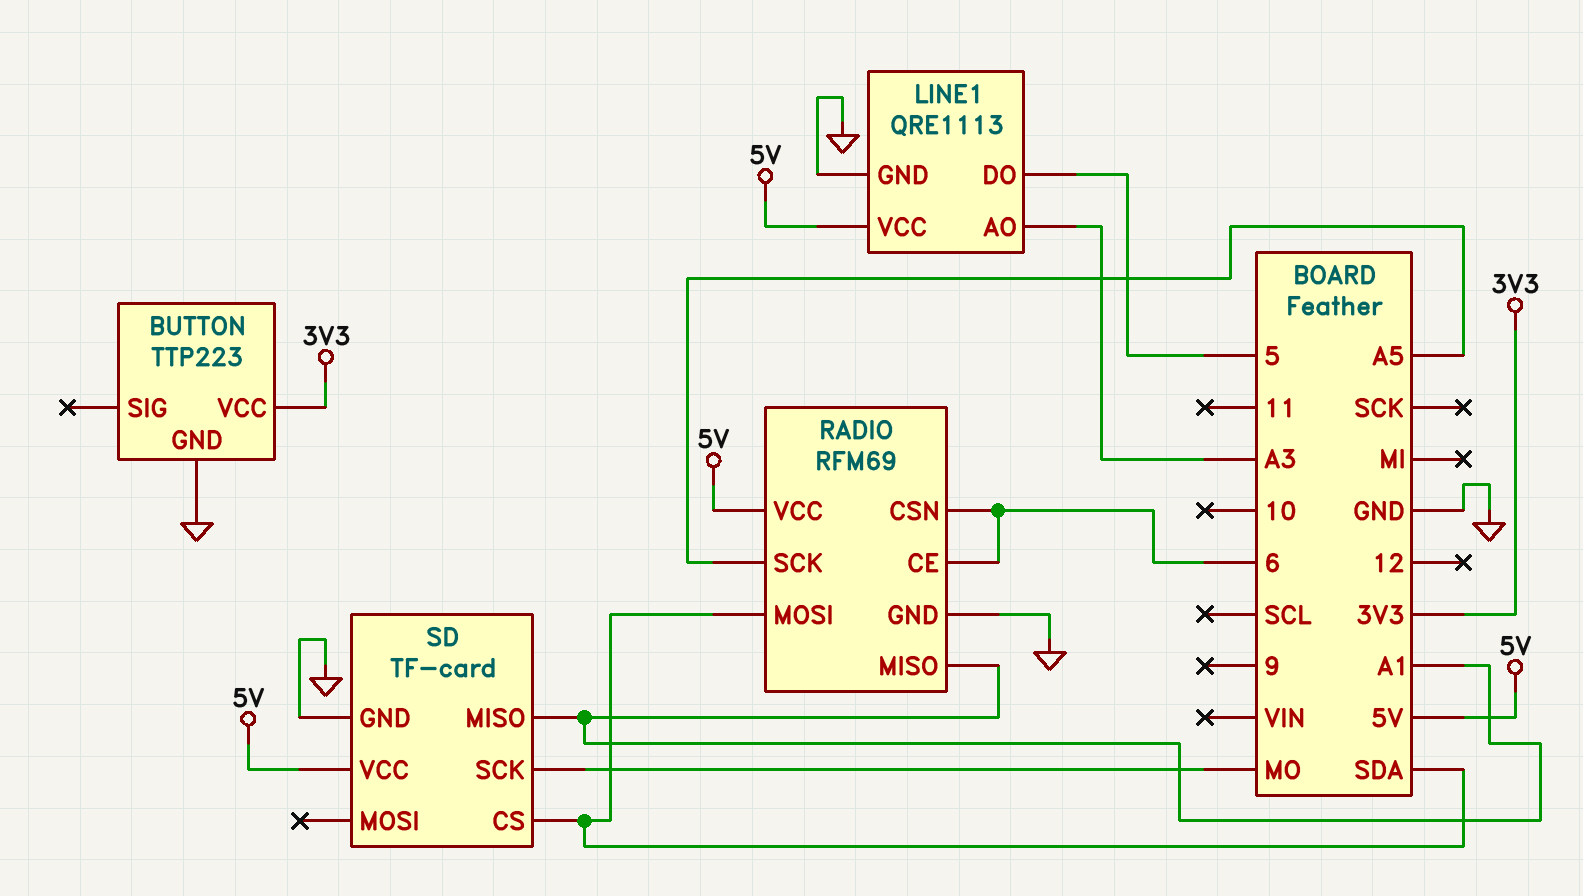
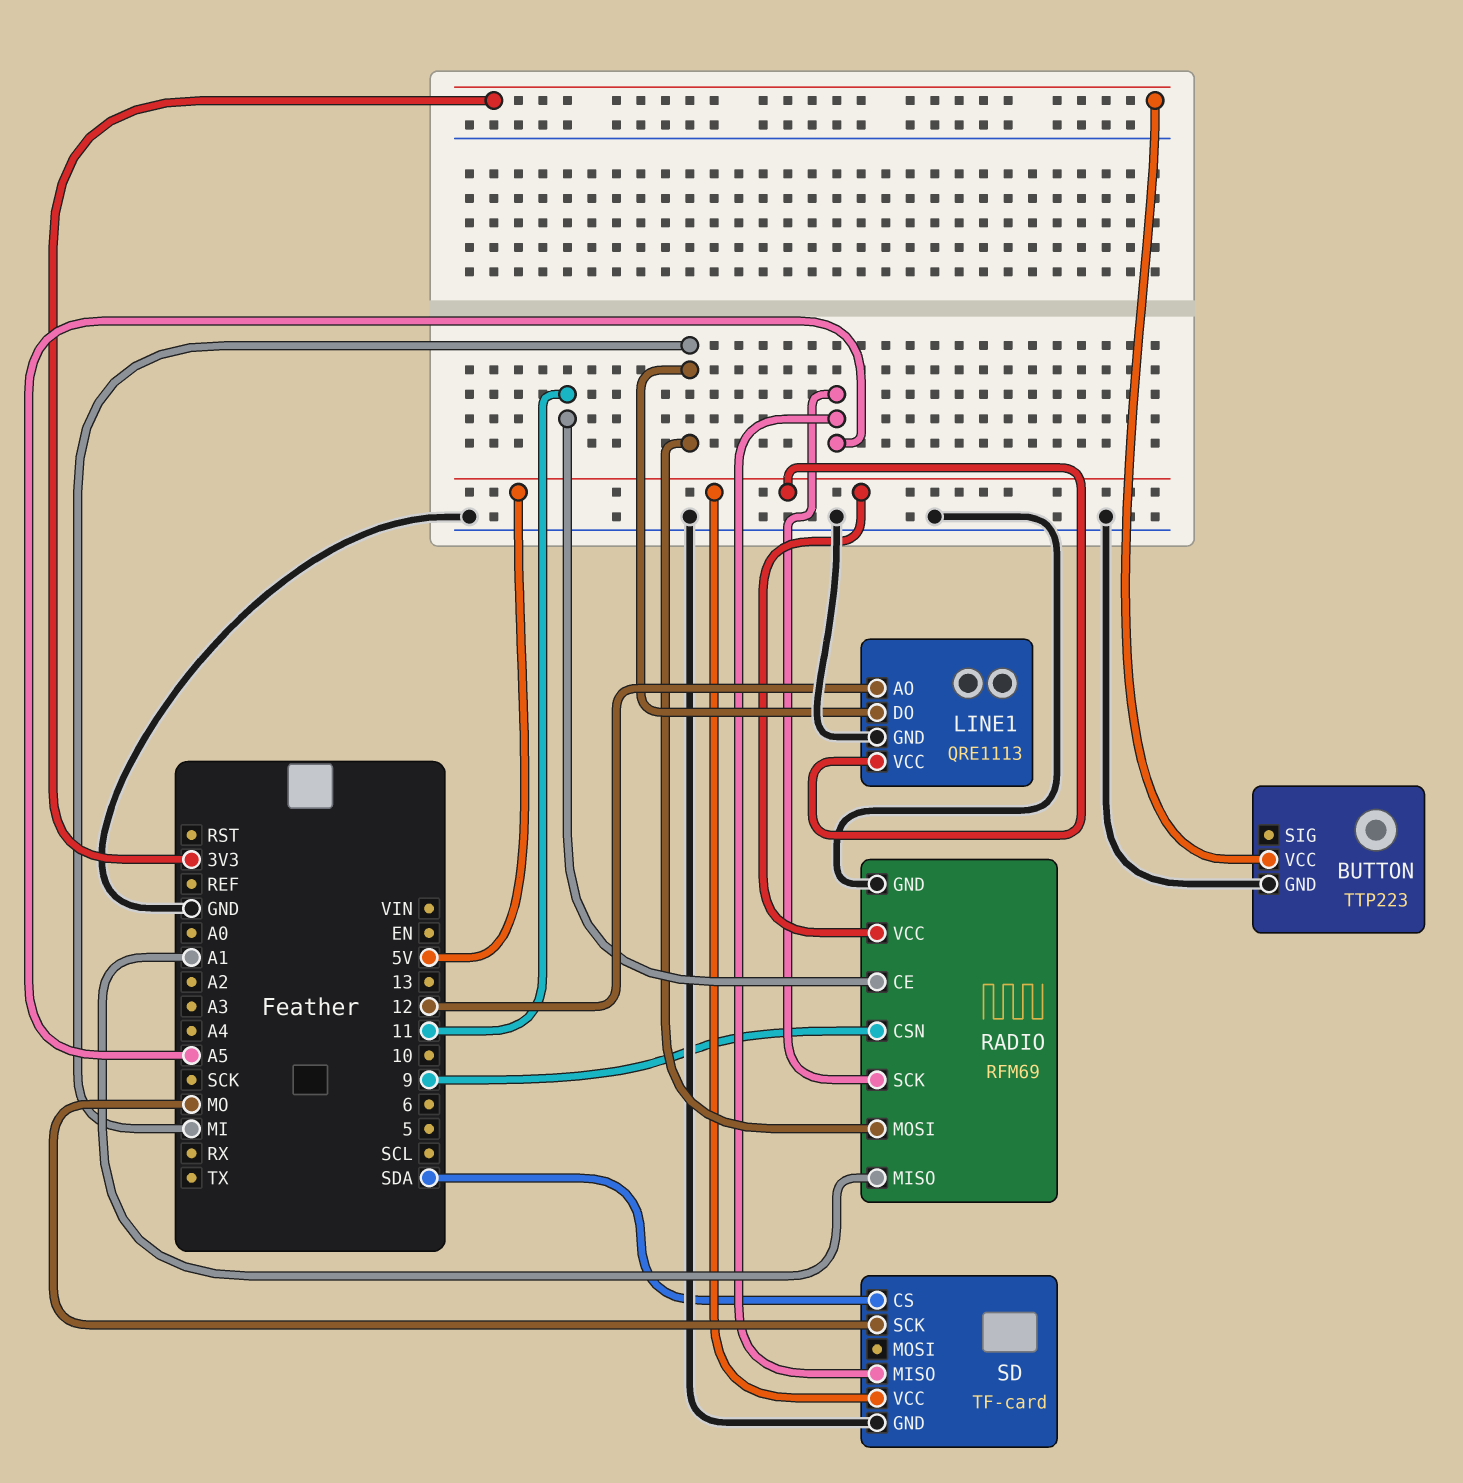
LINE1 pin AO: A3 -> 12
LINE1 pin DO: 5 -> MI
RADIO pin CE: 6 -> 11
RADIO pin CSN: 6 -> 9
RADIO pin MOSI: SDA -> MI
SD pin MISO: A1 -> A5

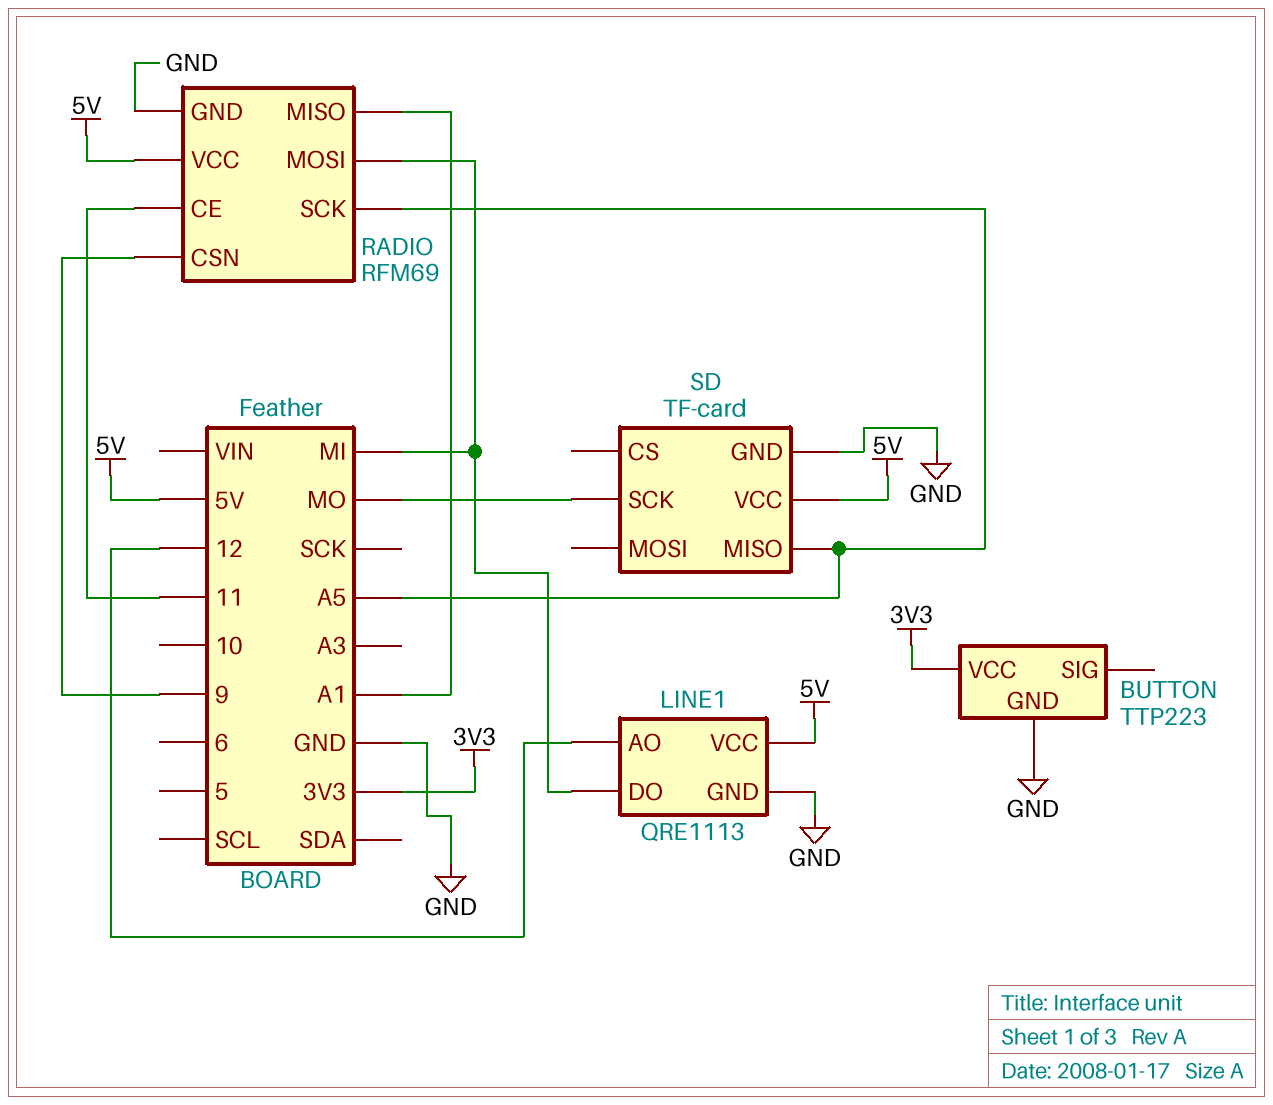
SD pin CS: SDA -> none

